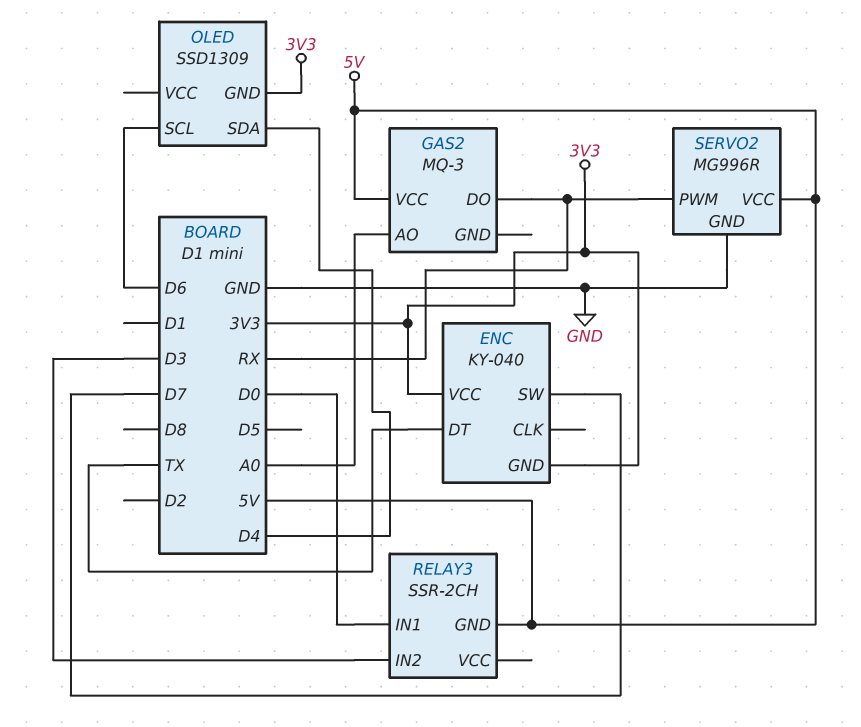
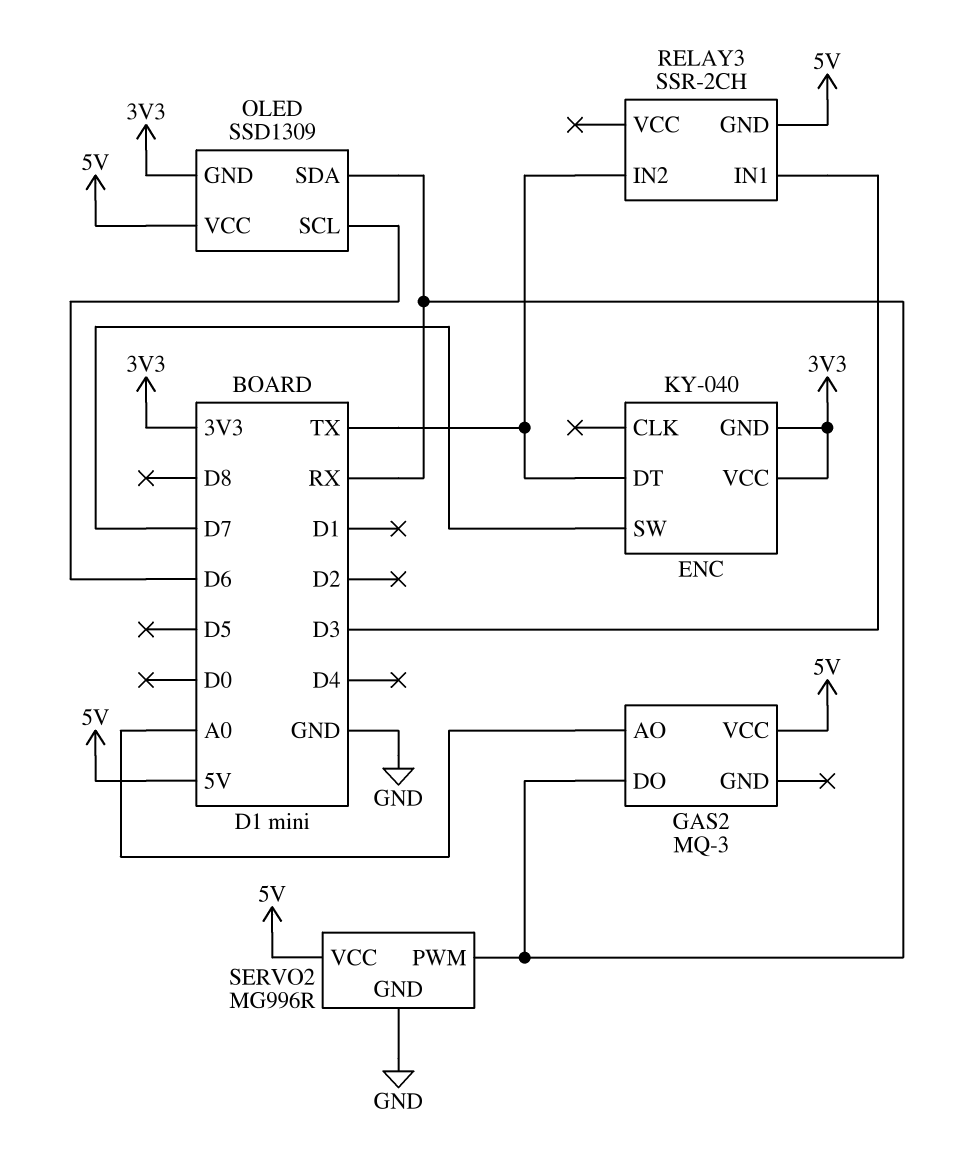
OLED pin SDA: D4 -> RX
OLED pin VCC: none -> 5V
RELAY3 pin IN1: D0 -> D3
RELAY3 pin IN2: D3 -> TX

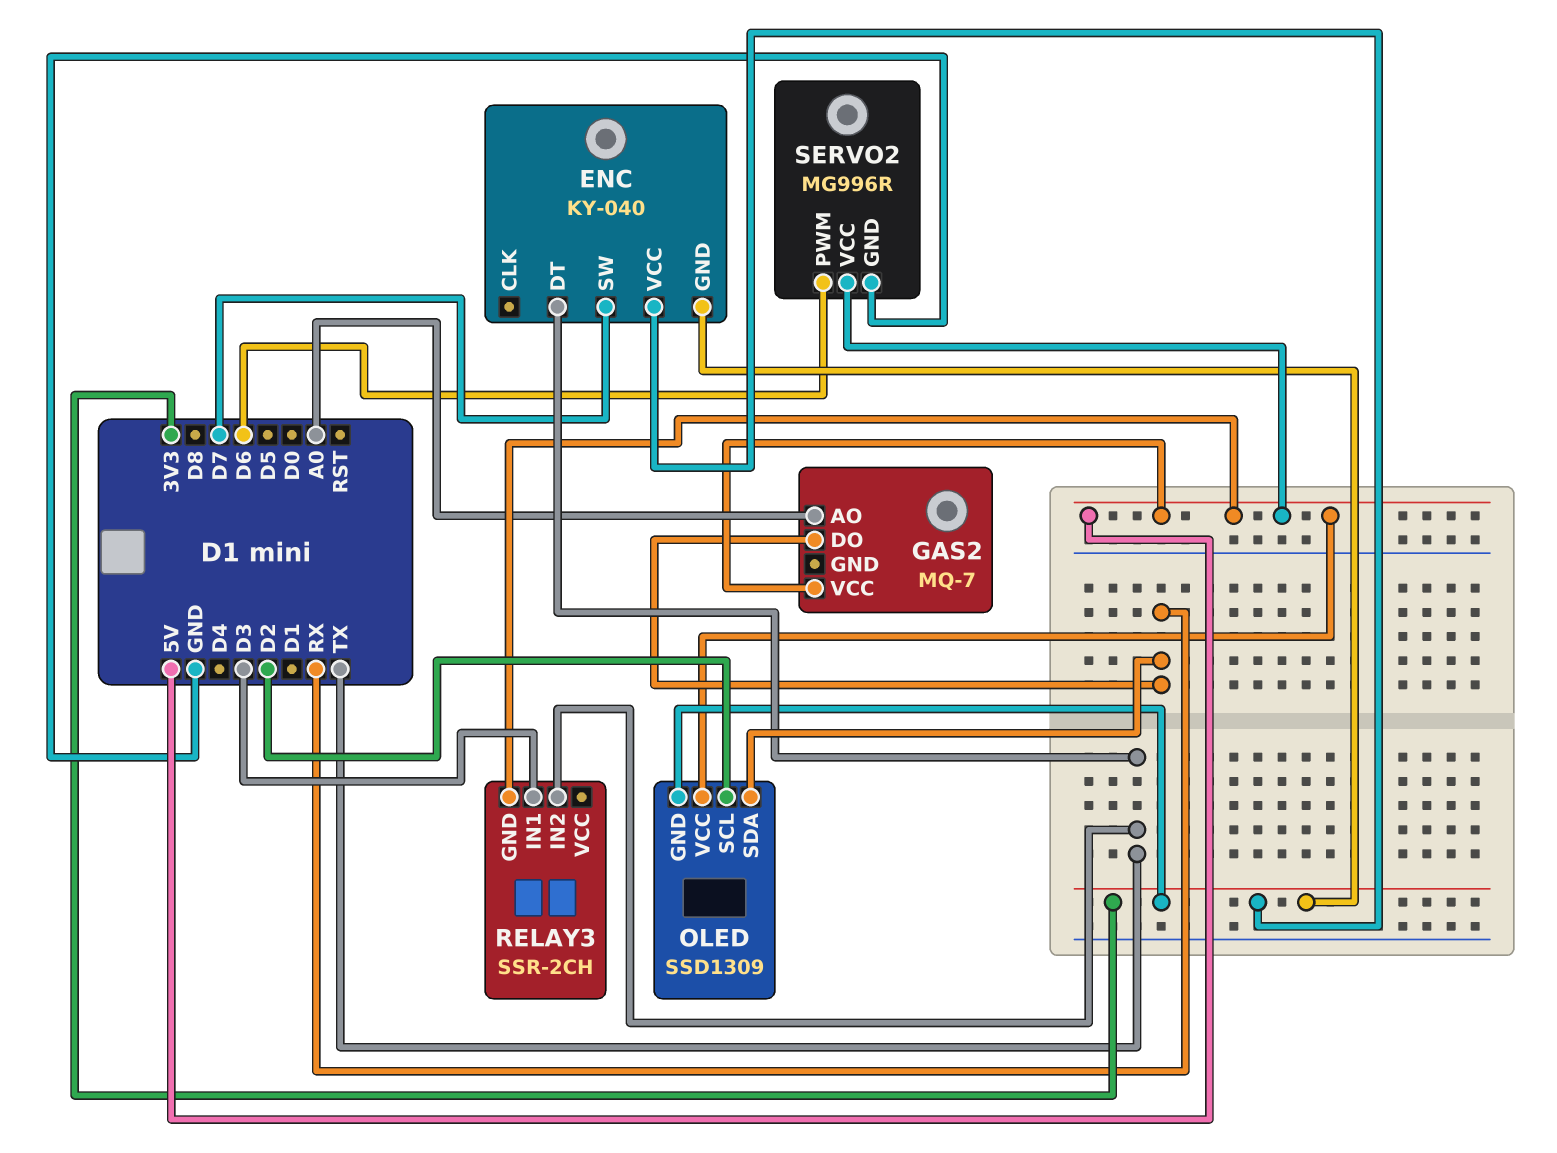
GAS2: MQ-3 -> MQ-7
OLED pin SCL: D6 -> D2
SERVO2 pin PWM: RX -> D6

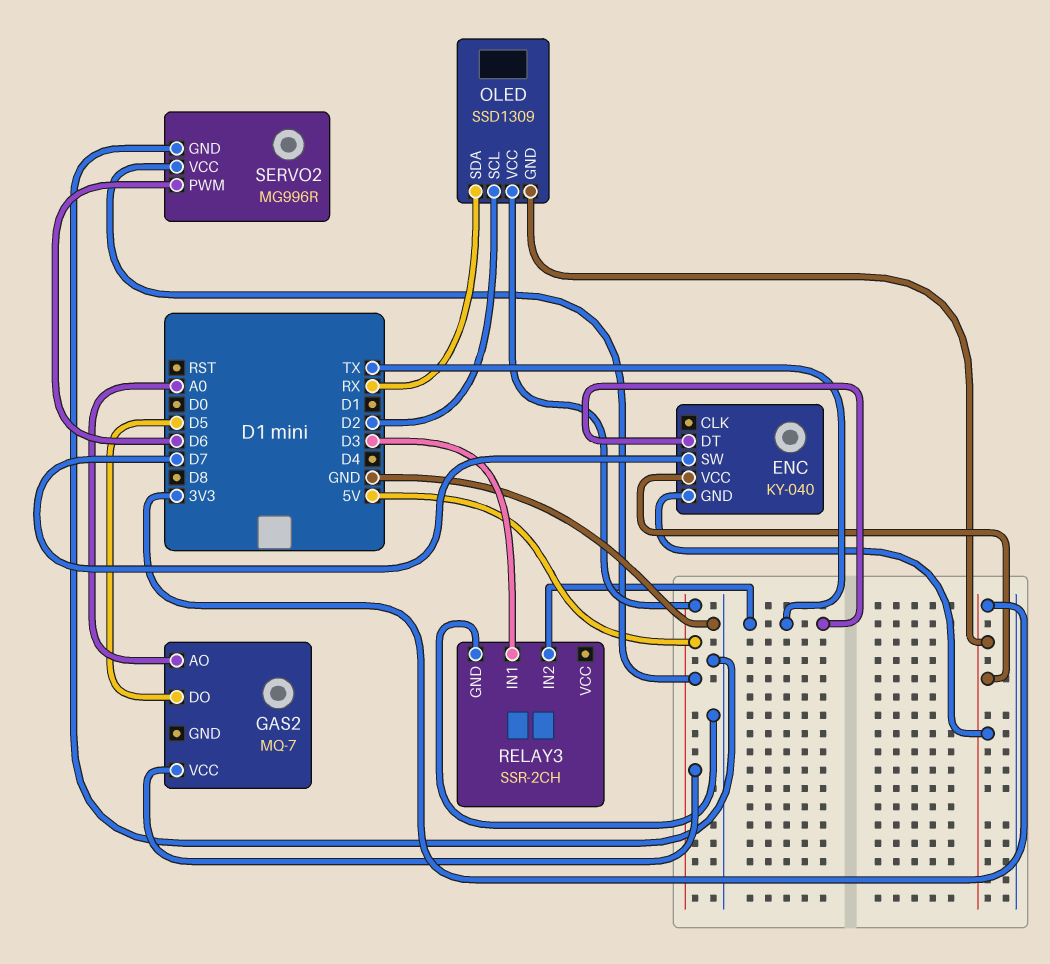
GAS2 pin DO: RX -> D5
RELAY3 pin GND: 5V -> GND

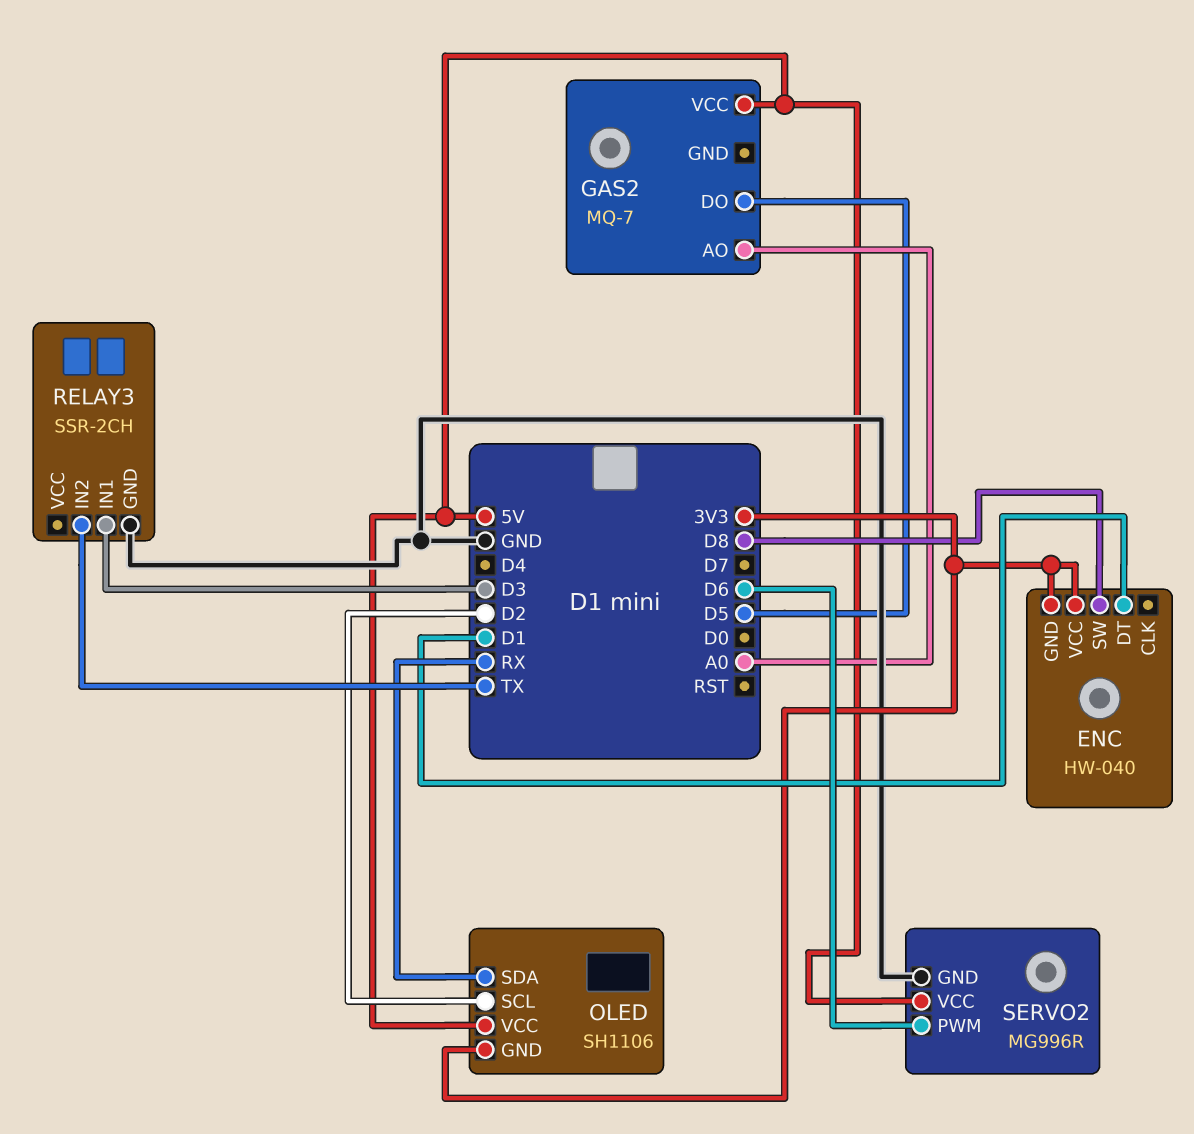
ENC: KY-040 -> HW-040
ENC pin DT: TX -> D1
ENC pin SW: D7 -> D8
OLED: SSD1309 -> SH1106

